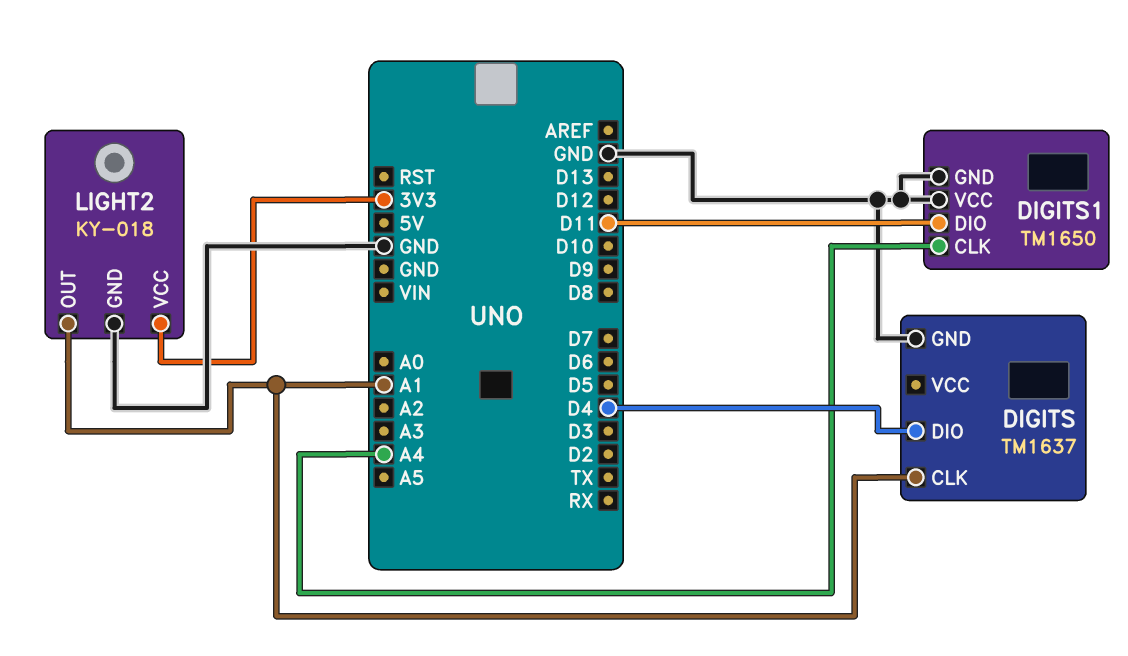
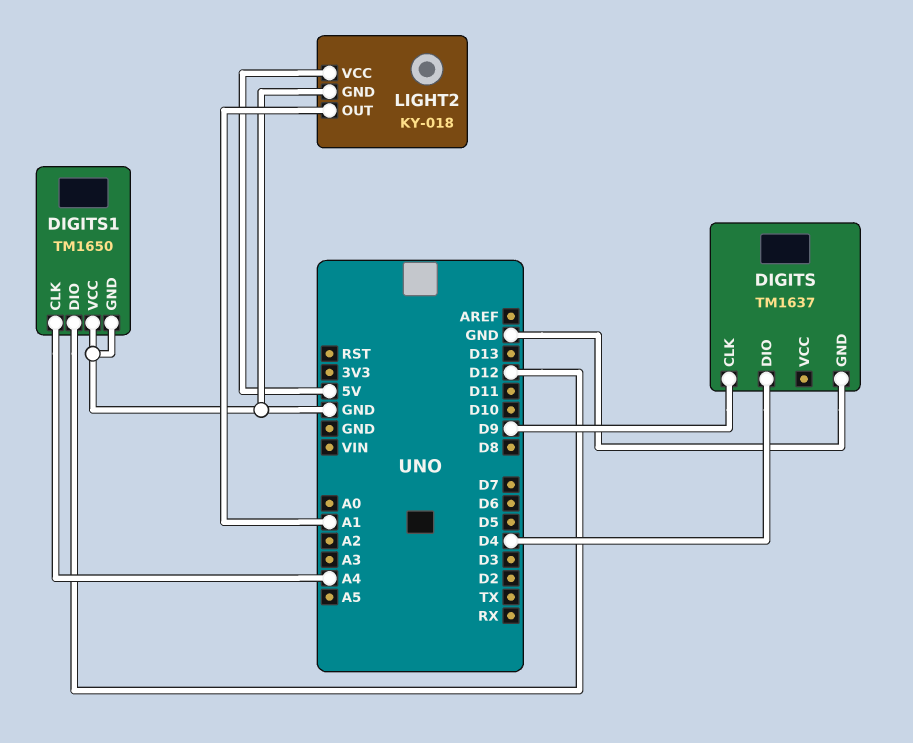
DIGITS pin CLK: A1 -> D9
DIGITS1 pin DIO: D11 -> D12
LIGHT2 pin VCC: 3V3 -> 5V

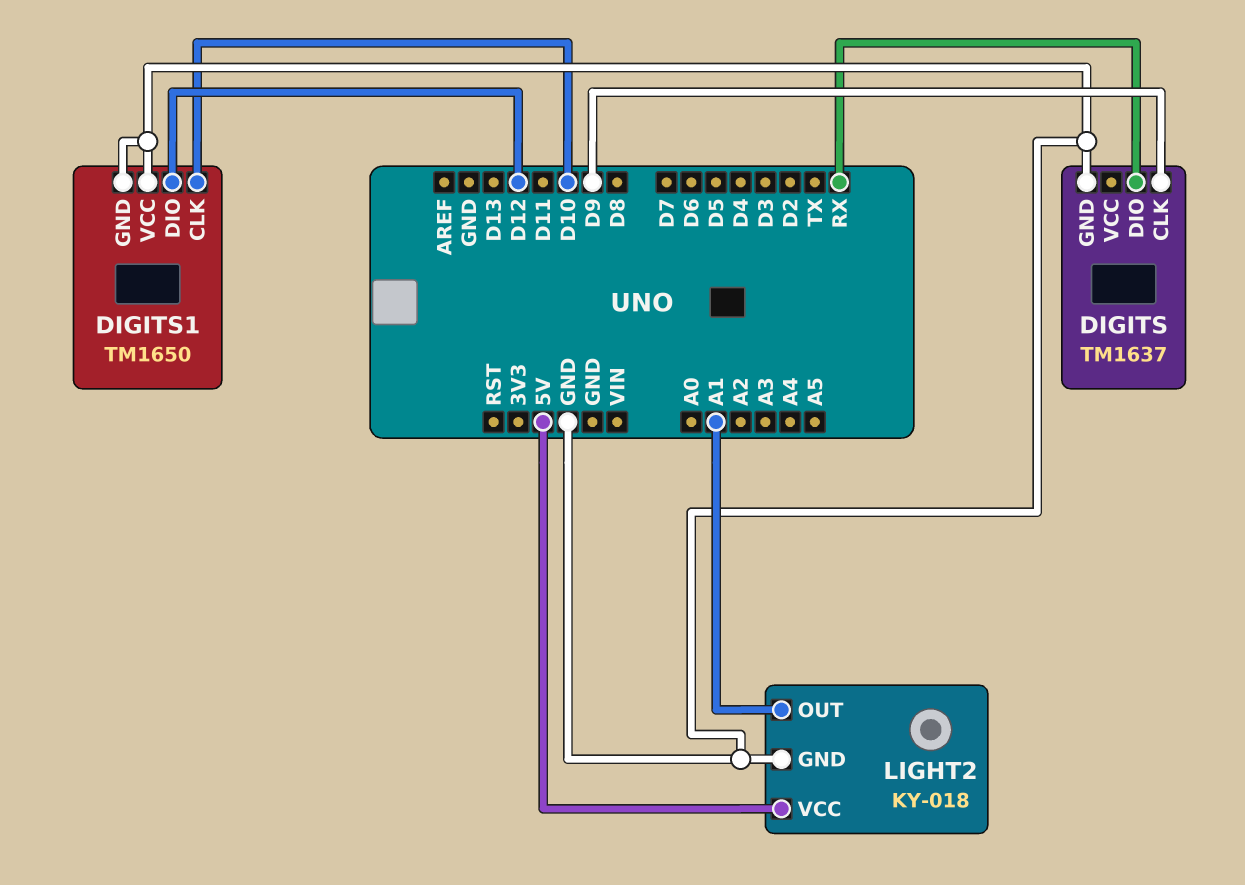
DIGITS pin DIO: D4 -> RX
DIGITS1 pin CLK: A4 -> D10

